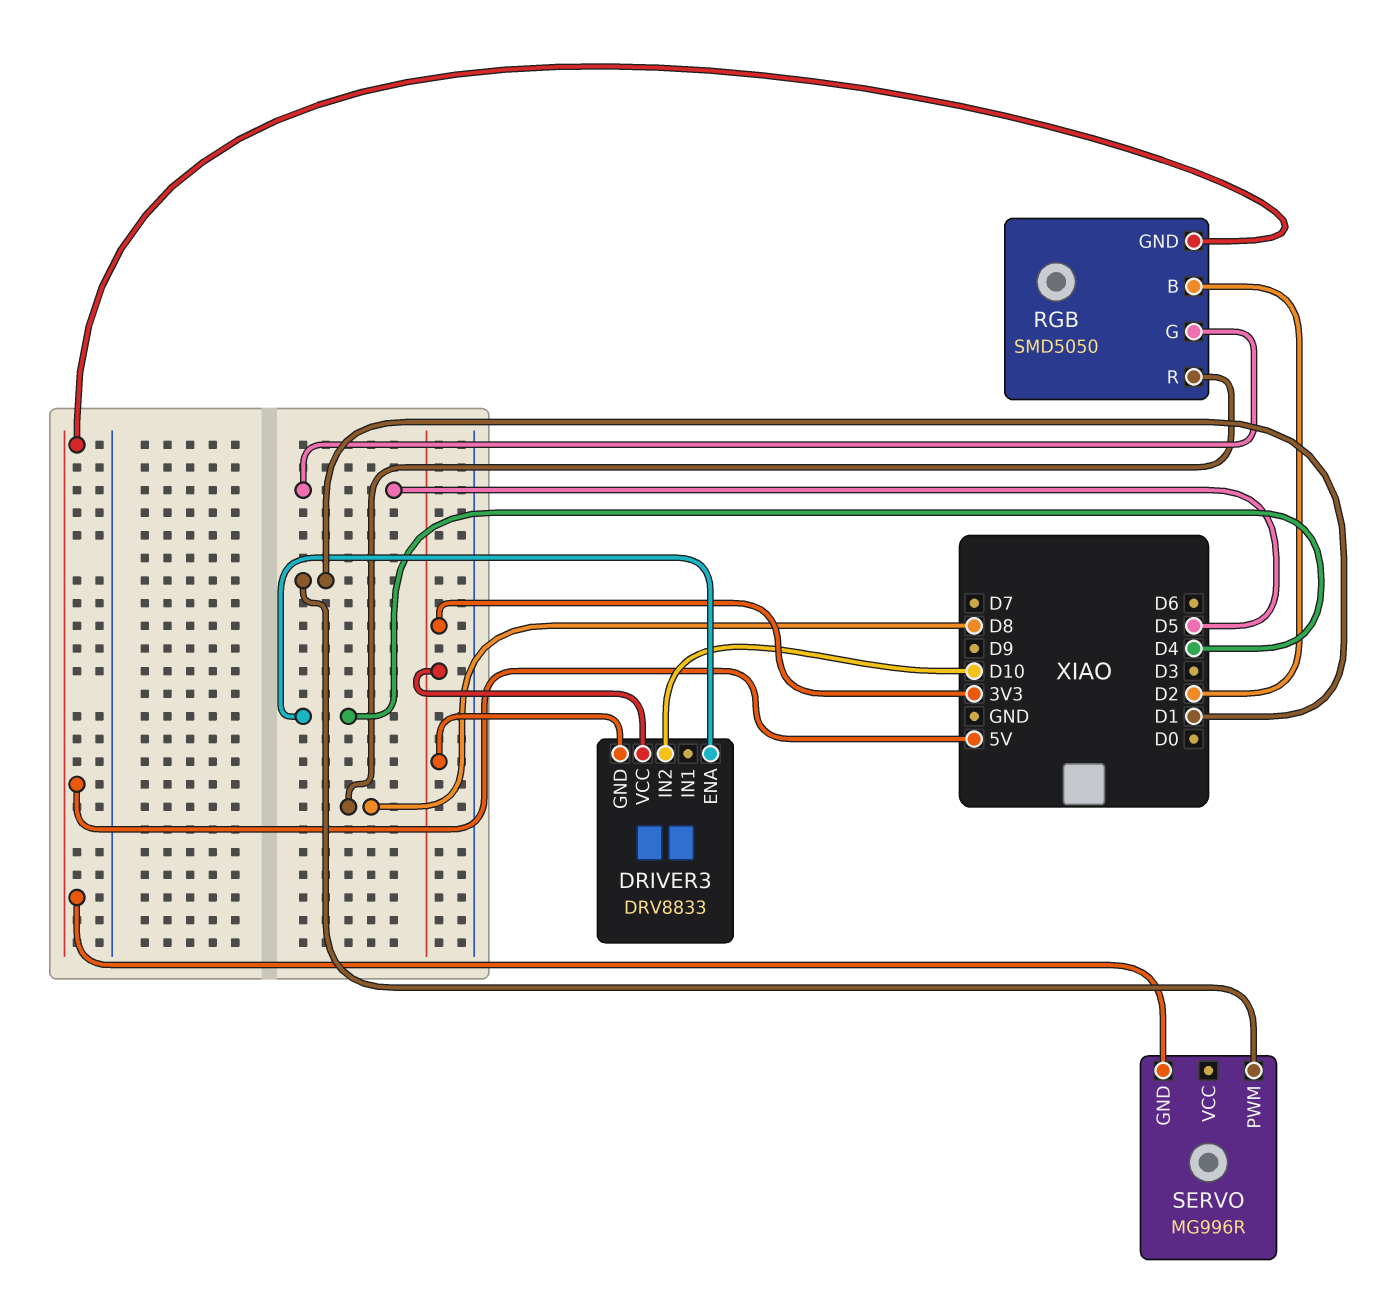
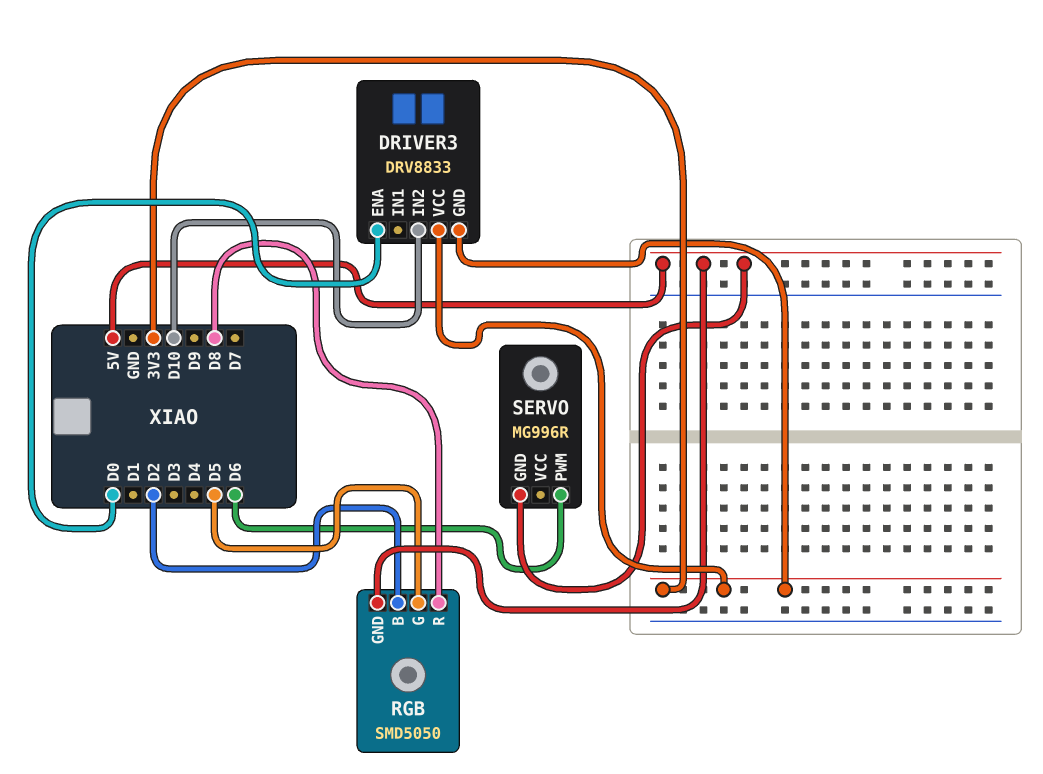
DRIVER3 pin ENA: D4 -> D0
SERVO pin PWM: D1 -> D6

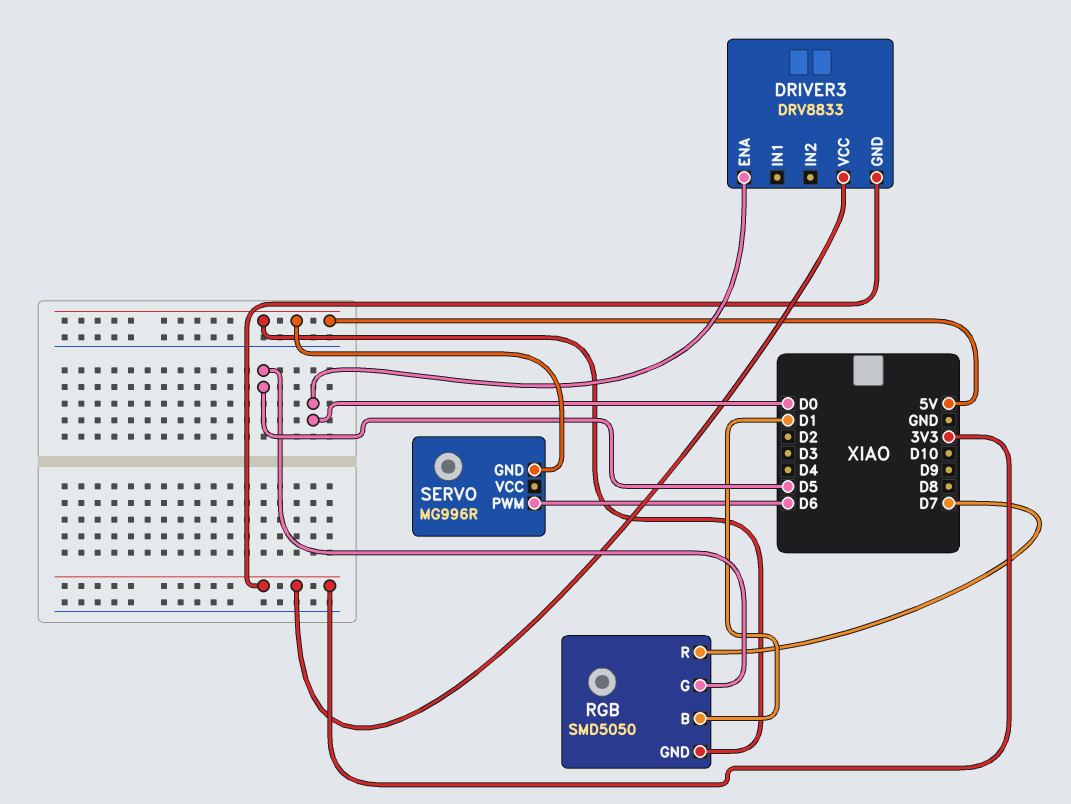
DRIVER3 pin IN2: D10 -> none
RGB pin B: D2 -> D1
RGB pin R: D8 -> D7

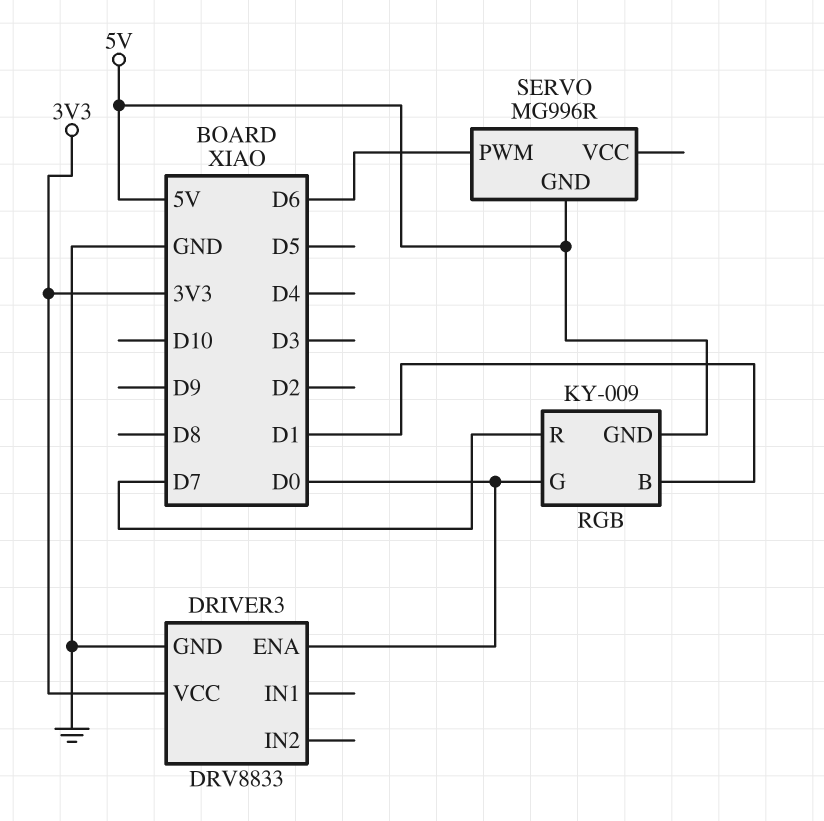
DRIVER3 pin GND: 3V3 -> GND
RGB: SMD5050 -> KY-009
RGB pin G: D5 -> D0

